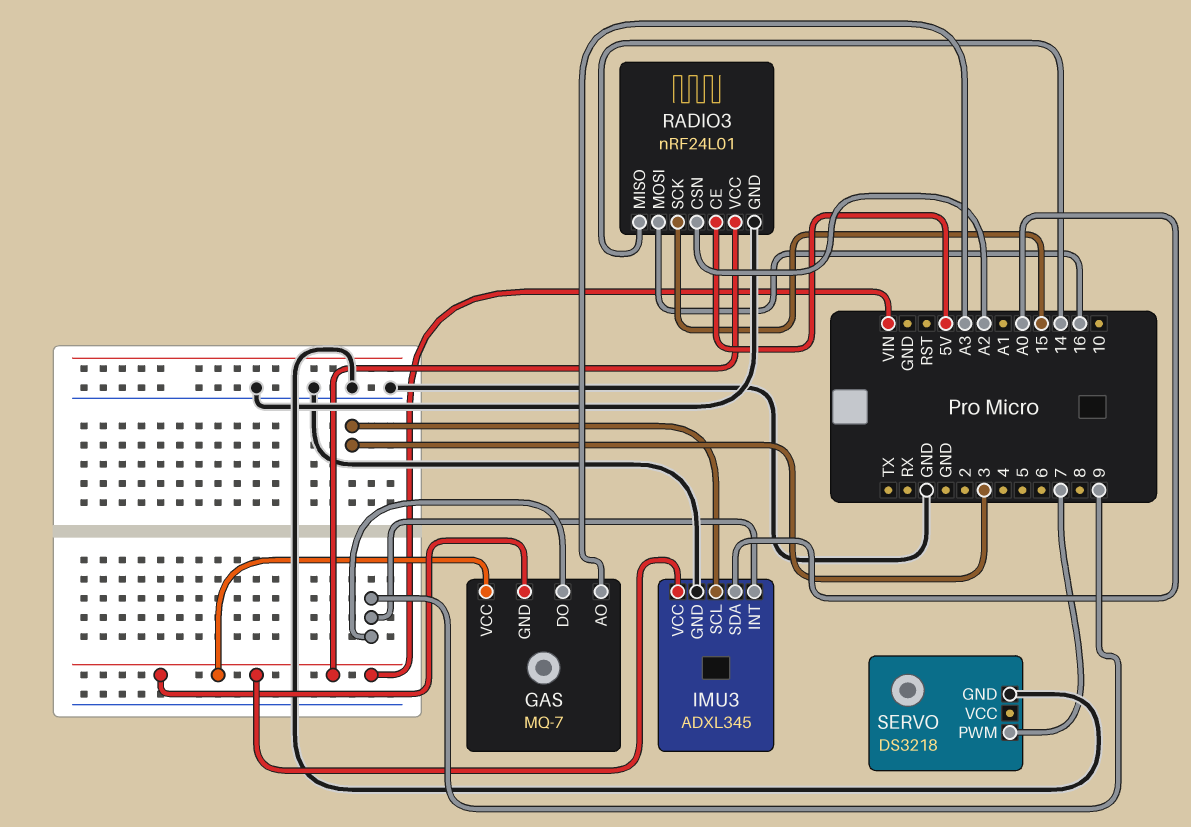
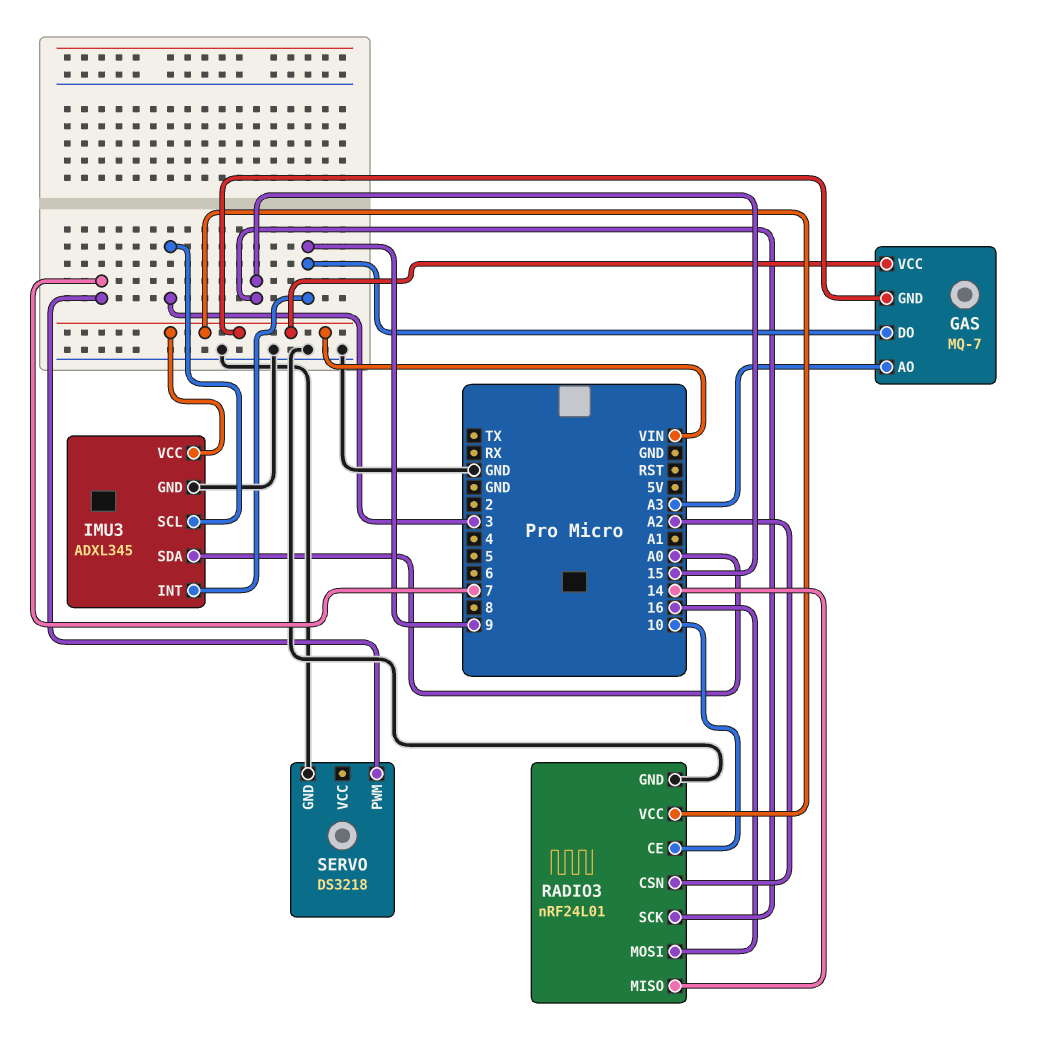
RADIO3 pin CE: 5V -> 10

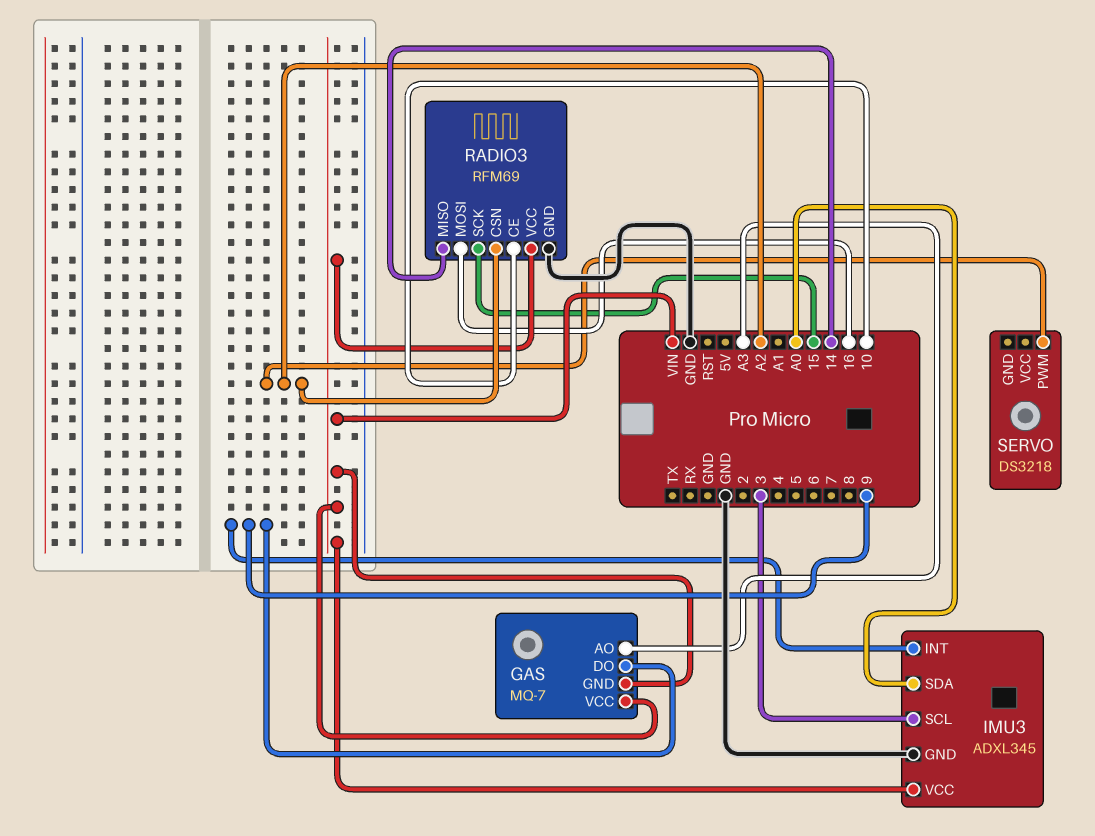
RADIO3: nRF24L01 -> RFM69
SERVO pin GND: GND -> none
SERVO pin PWM: 7 -> A2

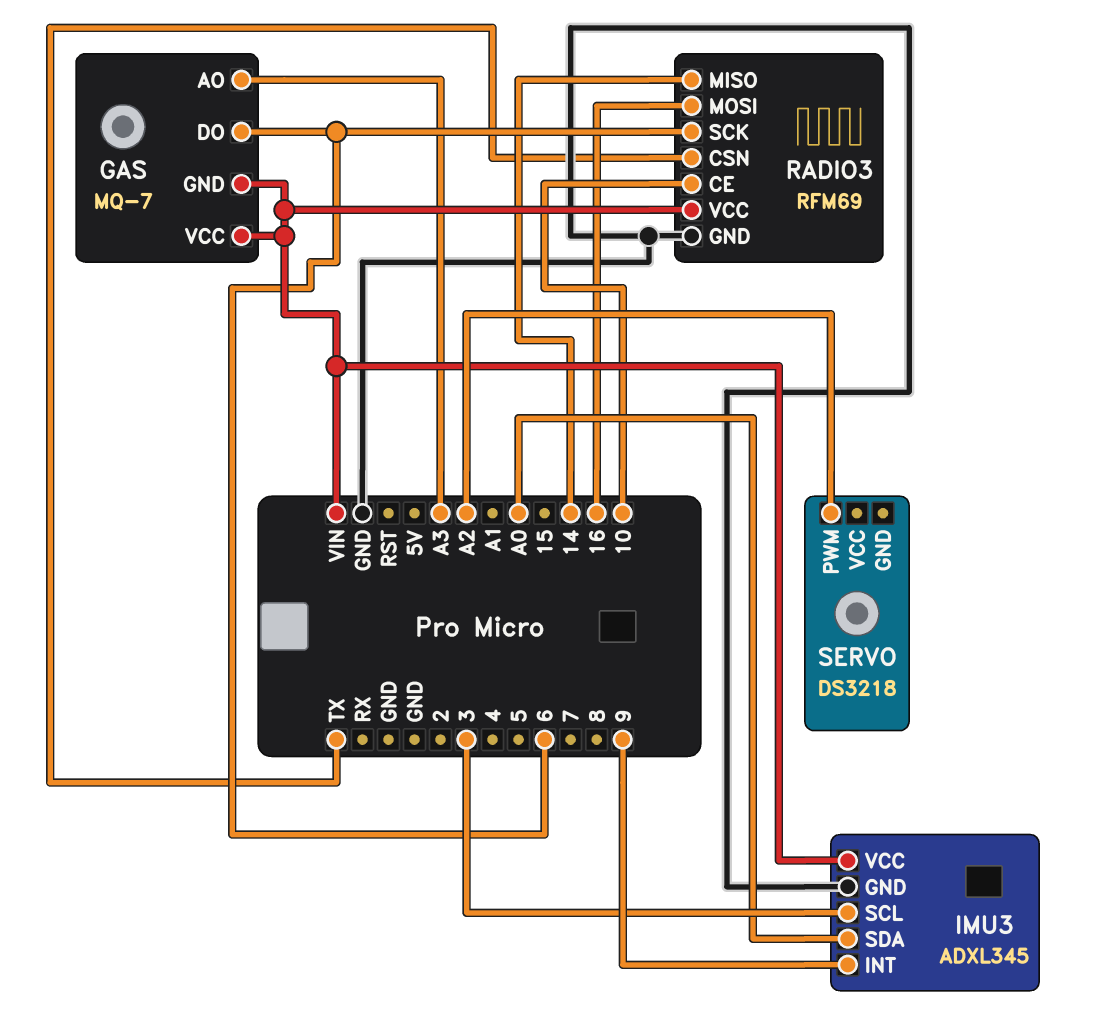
GAS pin DO: 9 -> 6
RADIO3 pin CSN: A2 -> TX
RADIO3 pin SCK: 15 -> 6

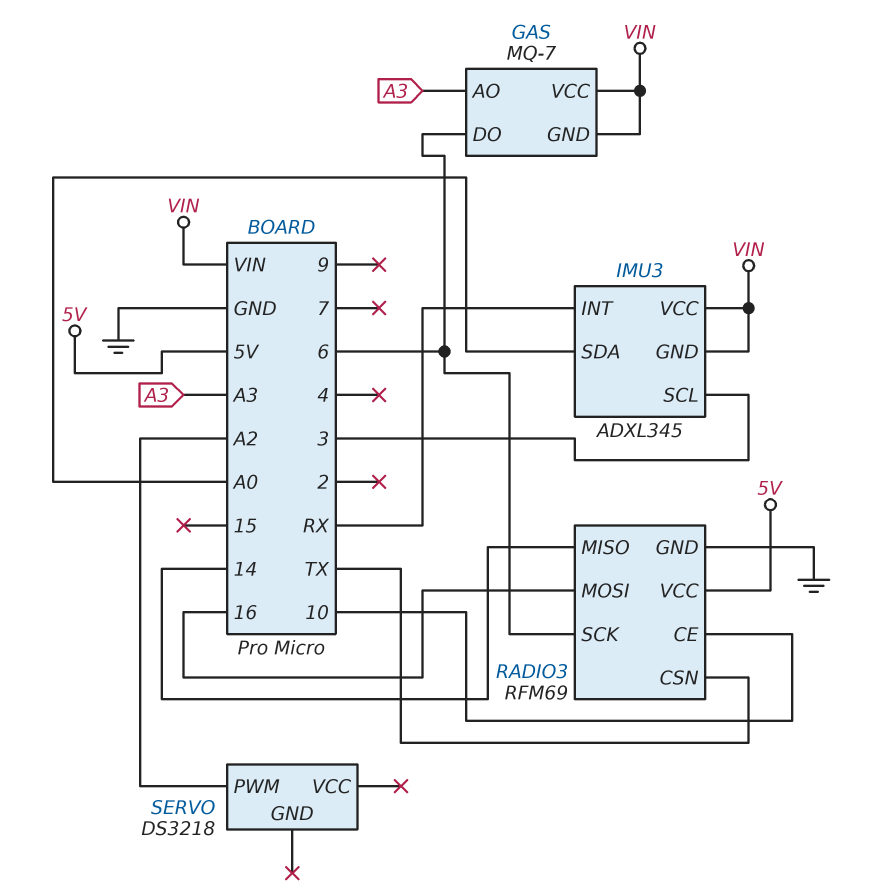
IMU3 pin GND: GND -> VIN
IMU3 pin INT: 9 -> RX
RADIO3 pin VCC: VIN -> 5V

